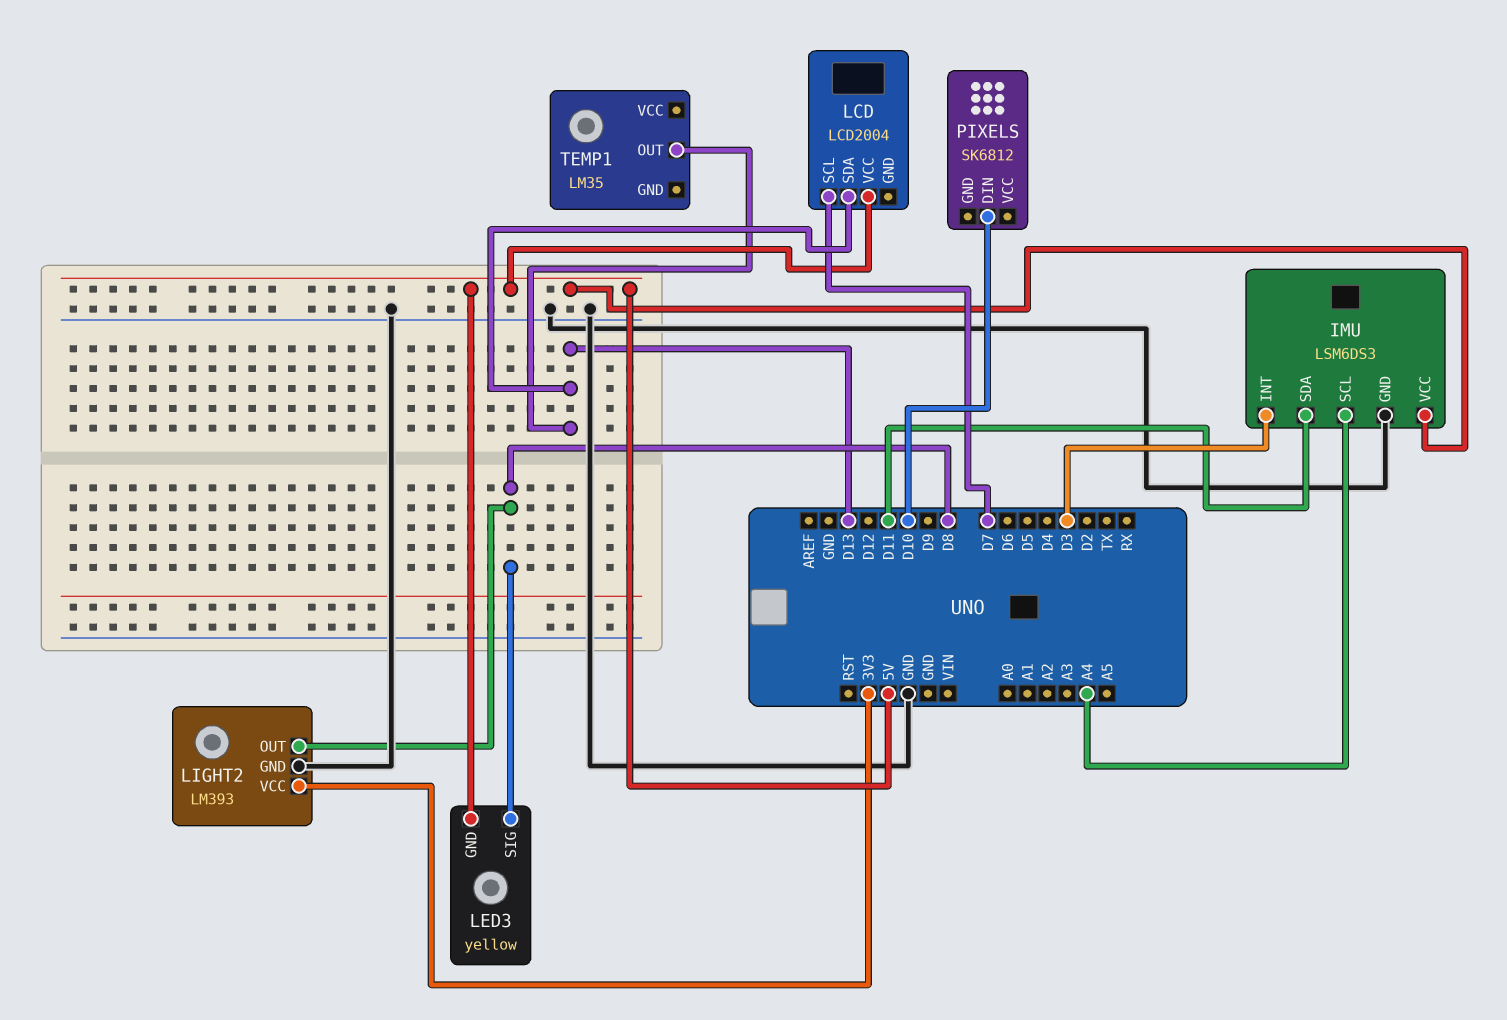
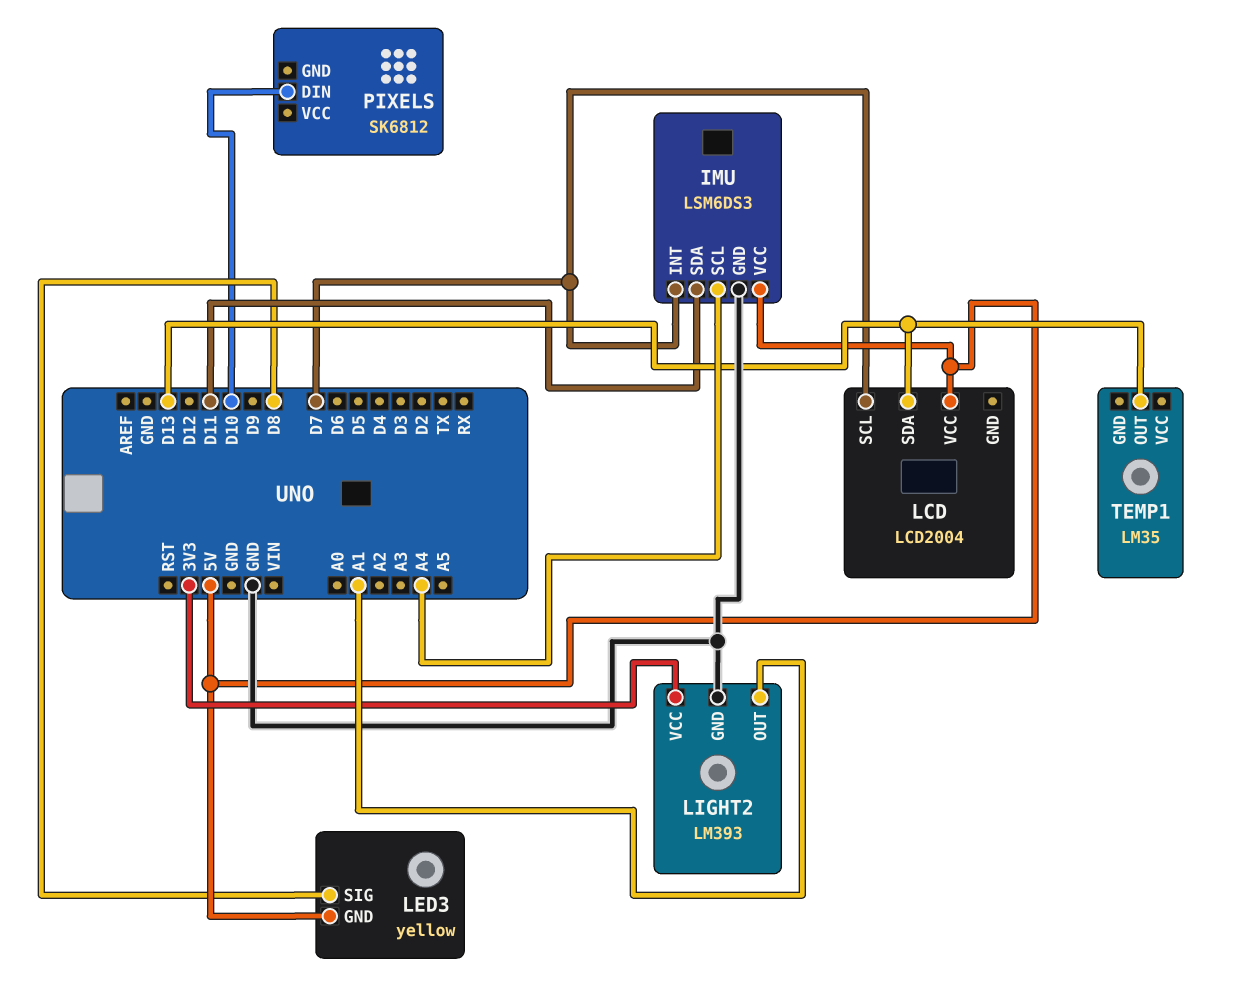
IMU pin INT: D3 -> D7
LIGHT2 pin OUT: D8 -> A1

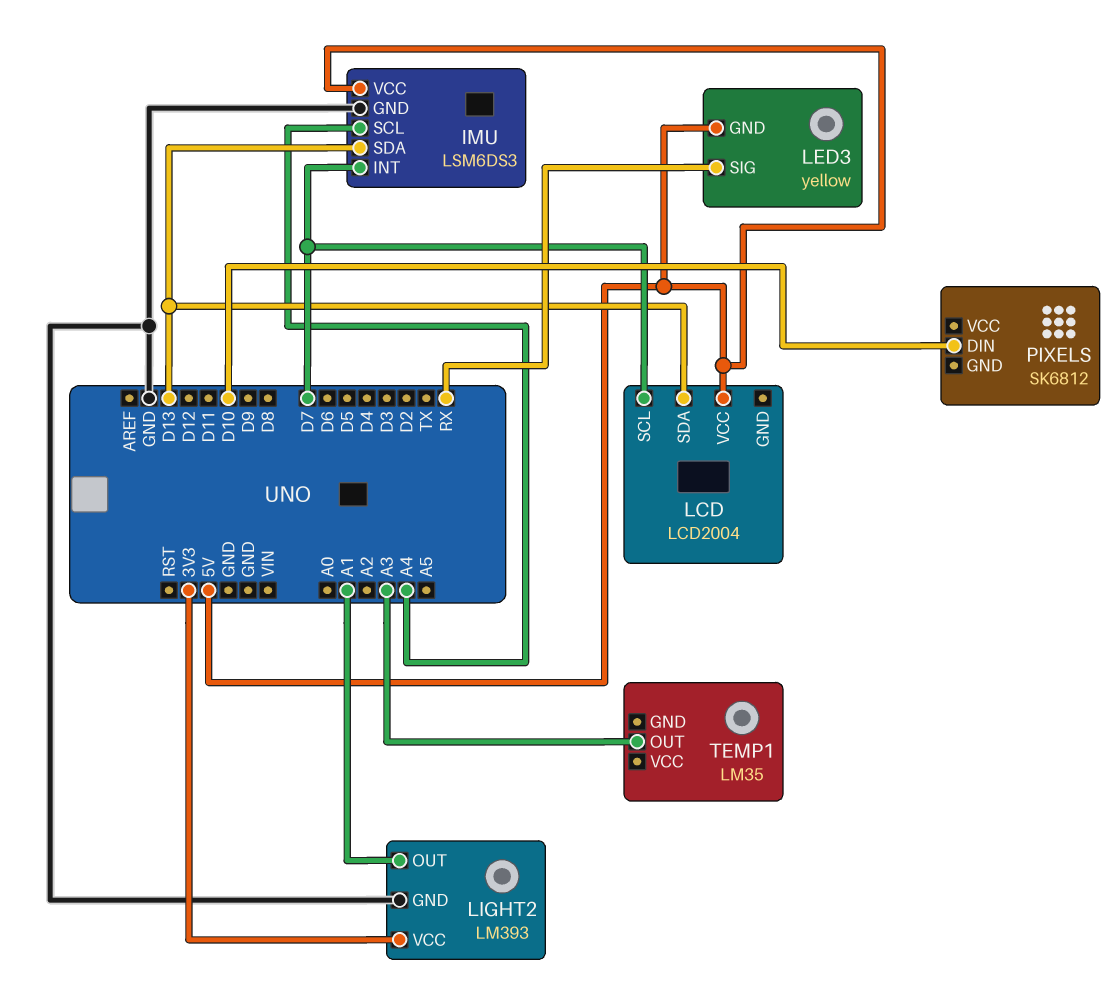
IMU pin SDA: D11 -> D13
LED3 pin SIG: D8 -> RX
TEMP1 pin OUT: D13 -> A3

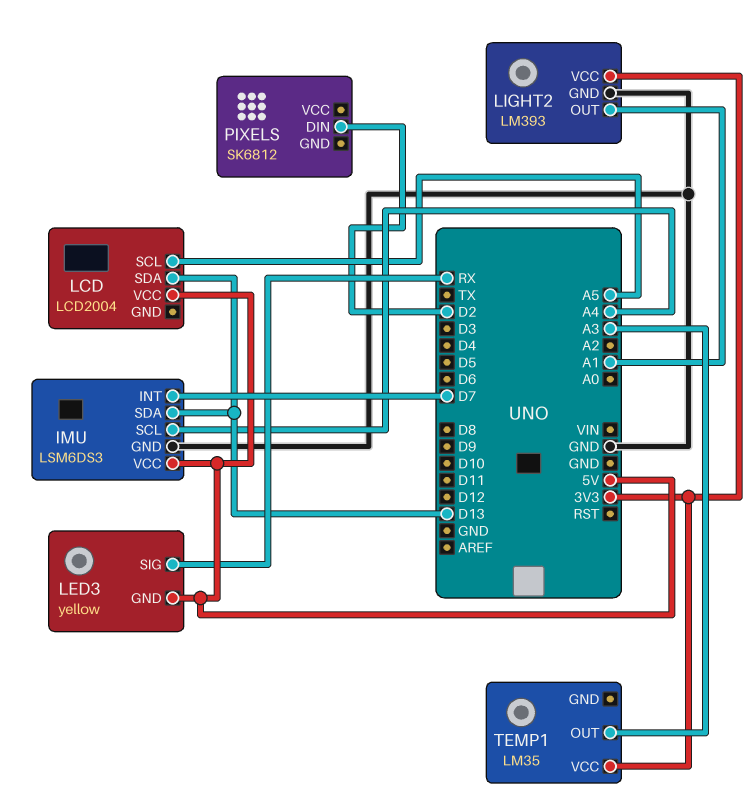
LCD pin SCL: D7 -> A5
PIXELS pin DIN: D10 -> D2
TEMP1 pin VCC: none -> 3V3

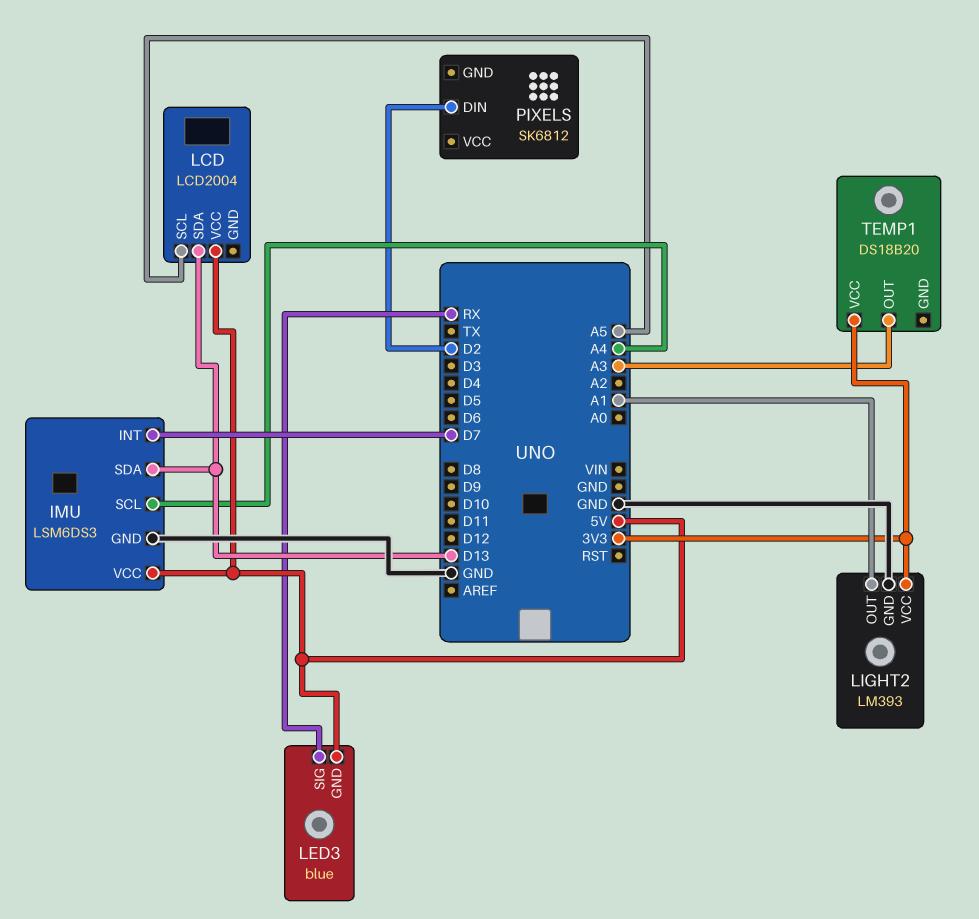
LED3: yellow -> blue
TEMP1: LM35 -> DS18B20

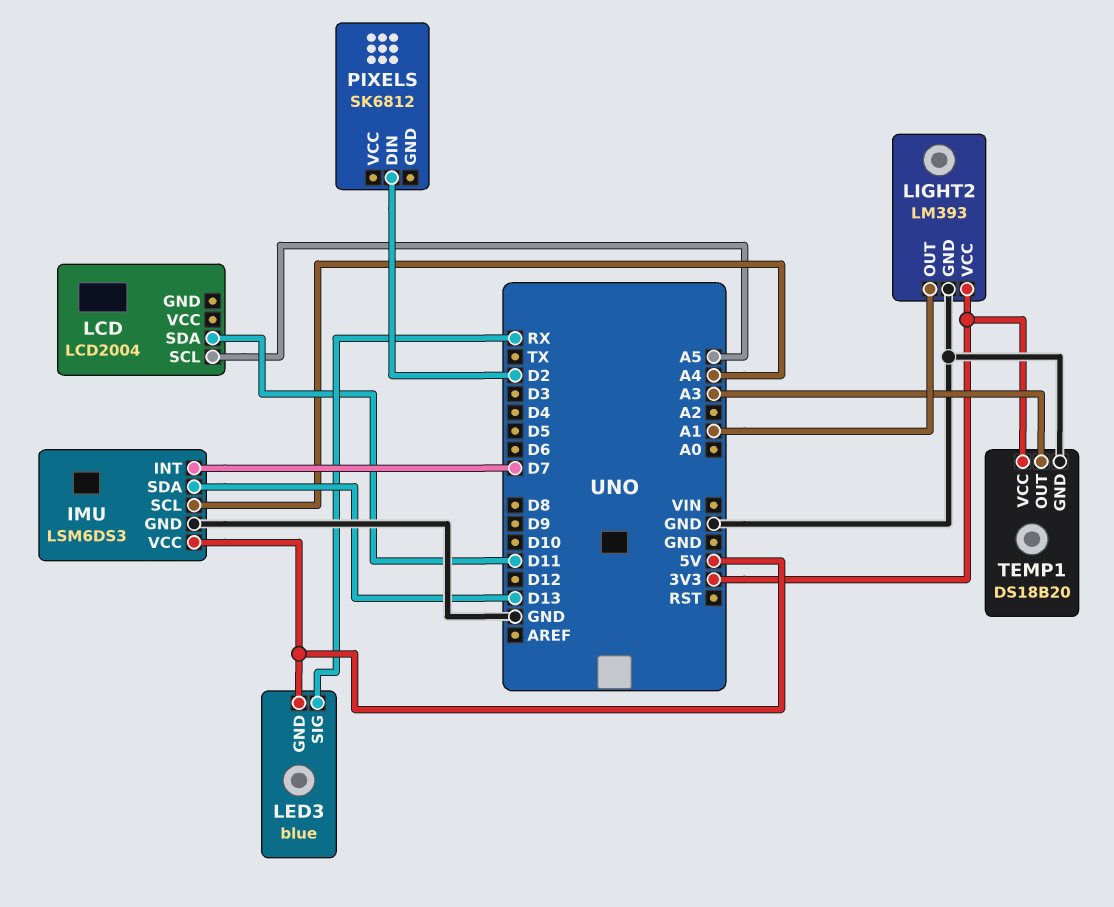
LCD pin SDA: D13 -> D11
LCD pin VCC: 5V -> none
TEMP1 pin GND: none -> GND

